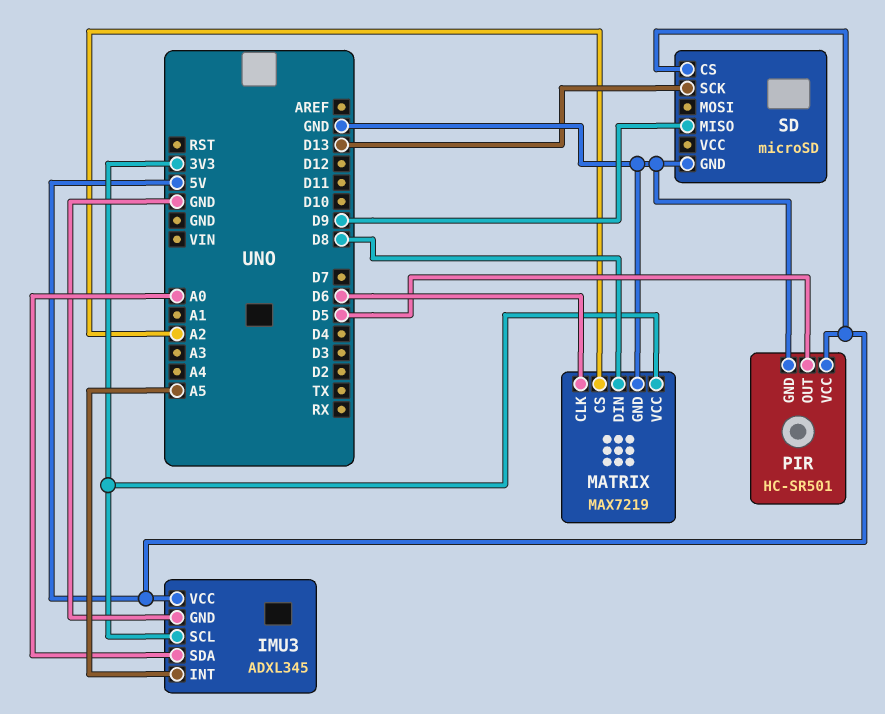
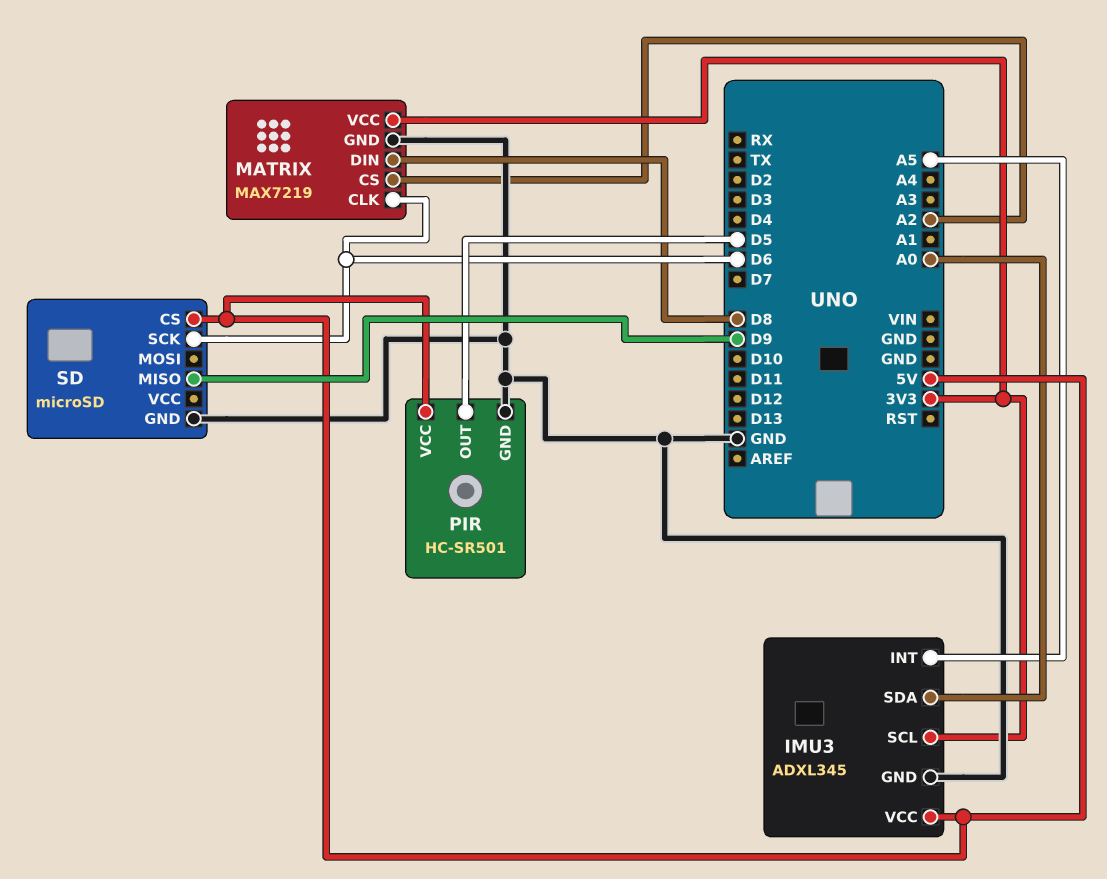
SD pin SCK: D13 -> D6

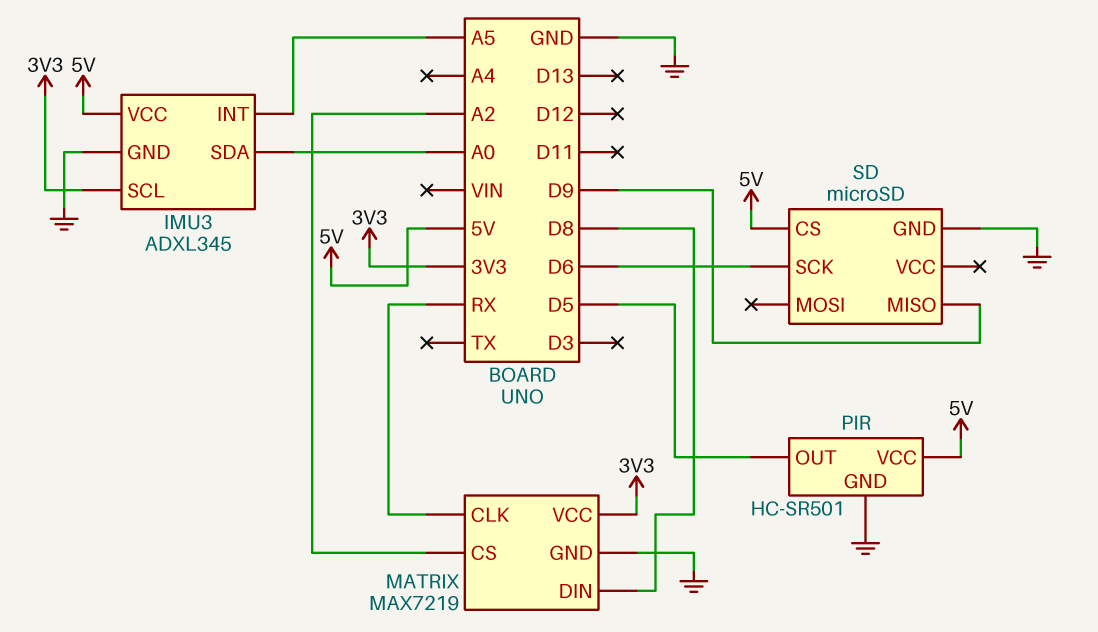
MATRIX pin CLK: D6 -> RX

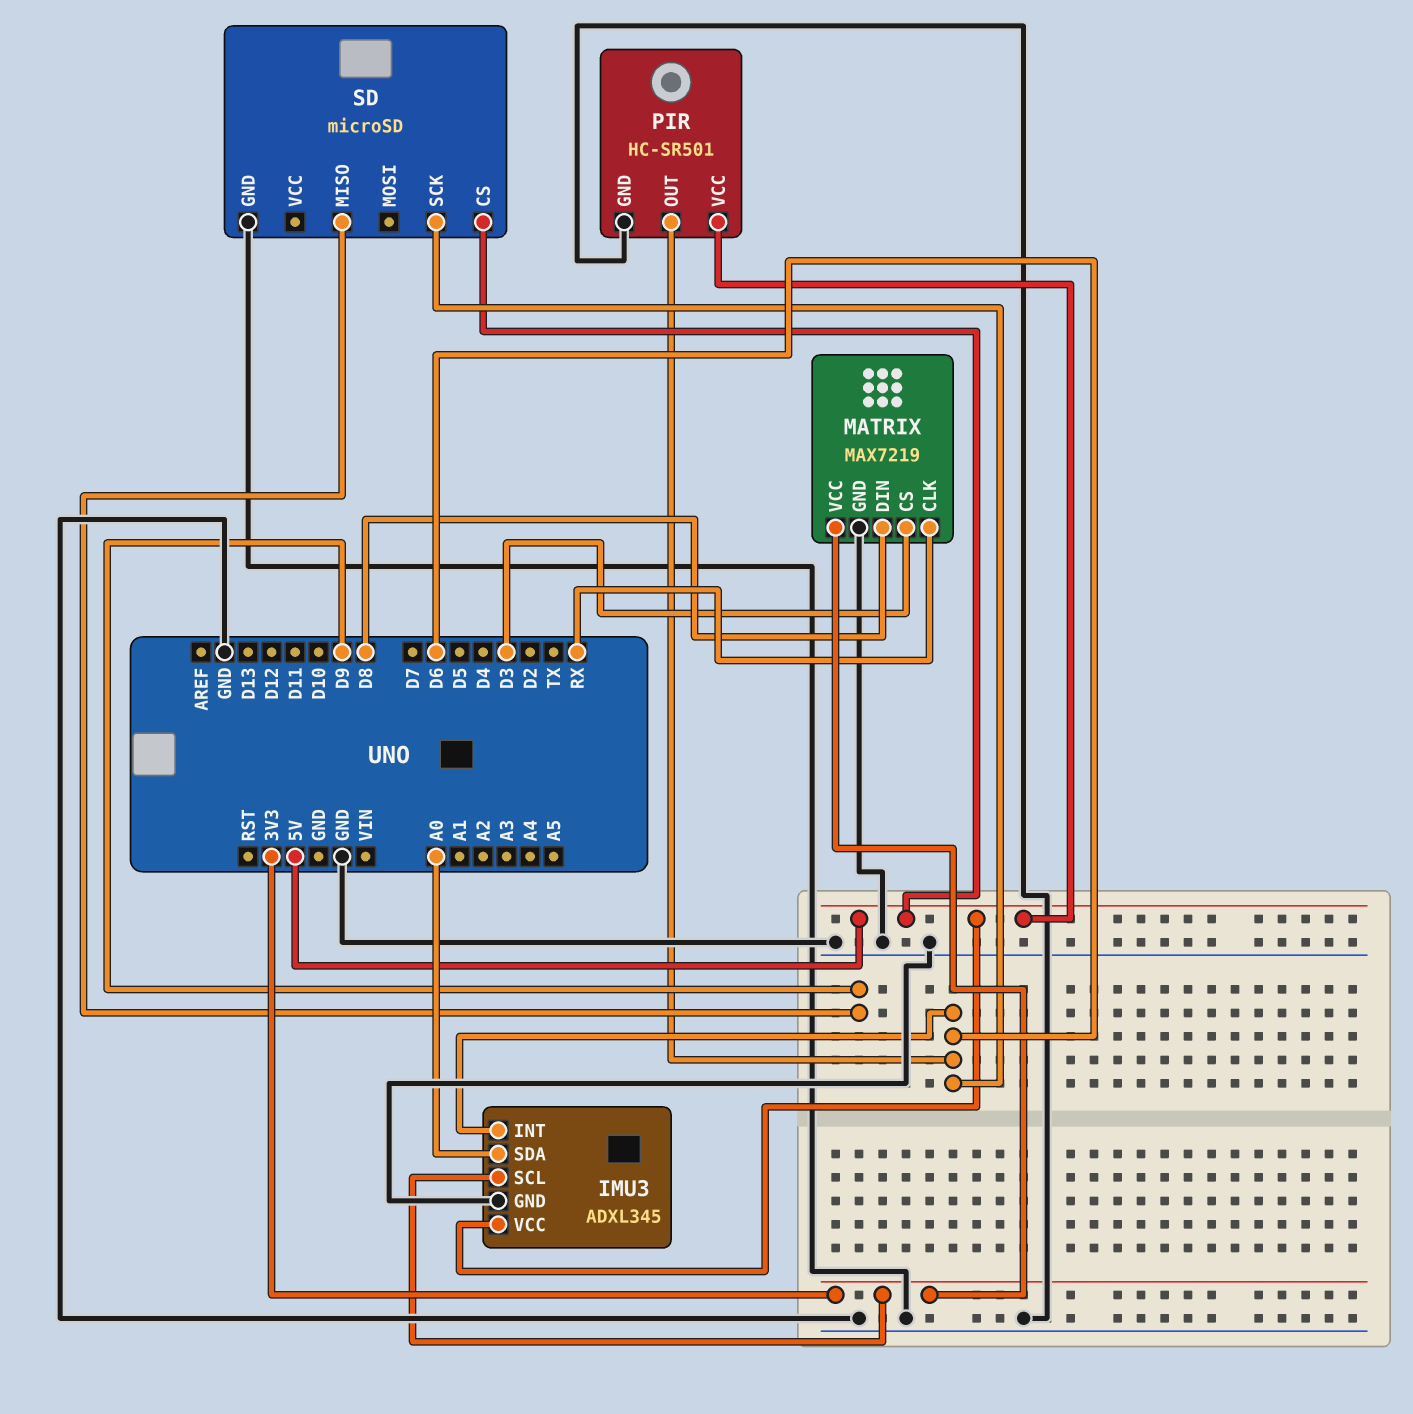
IMU3 pin INT: A5 -> D6
MATRIX pin CS: A2 -> D3
PIR pin OUT: D5 -> D6

